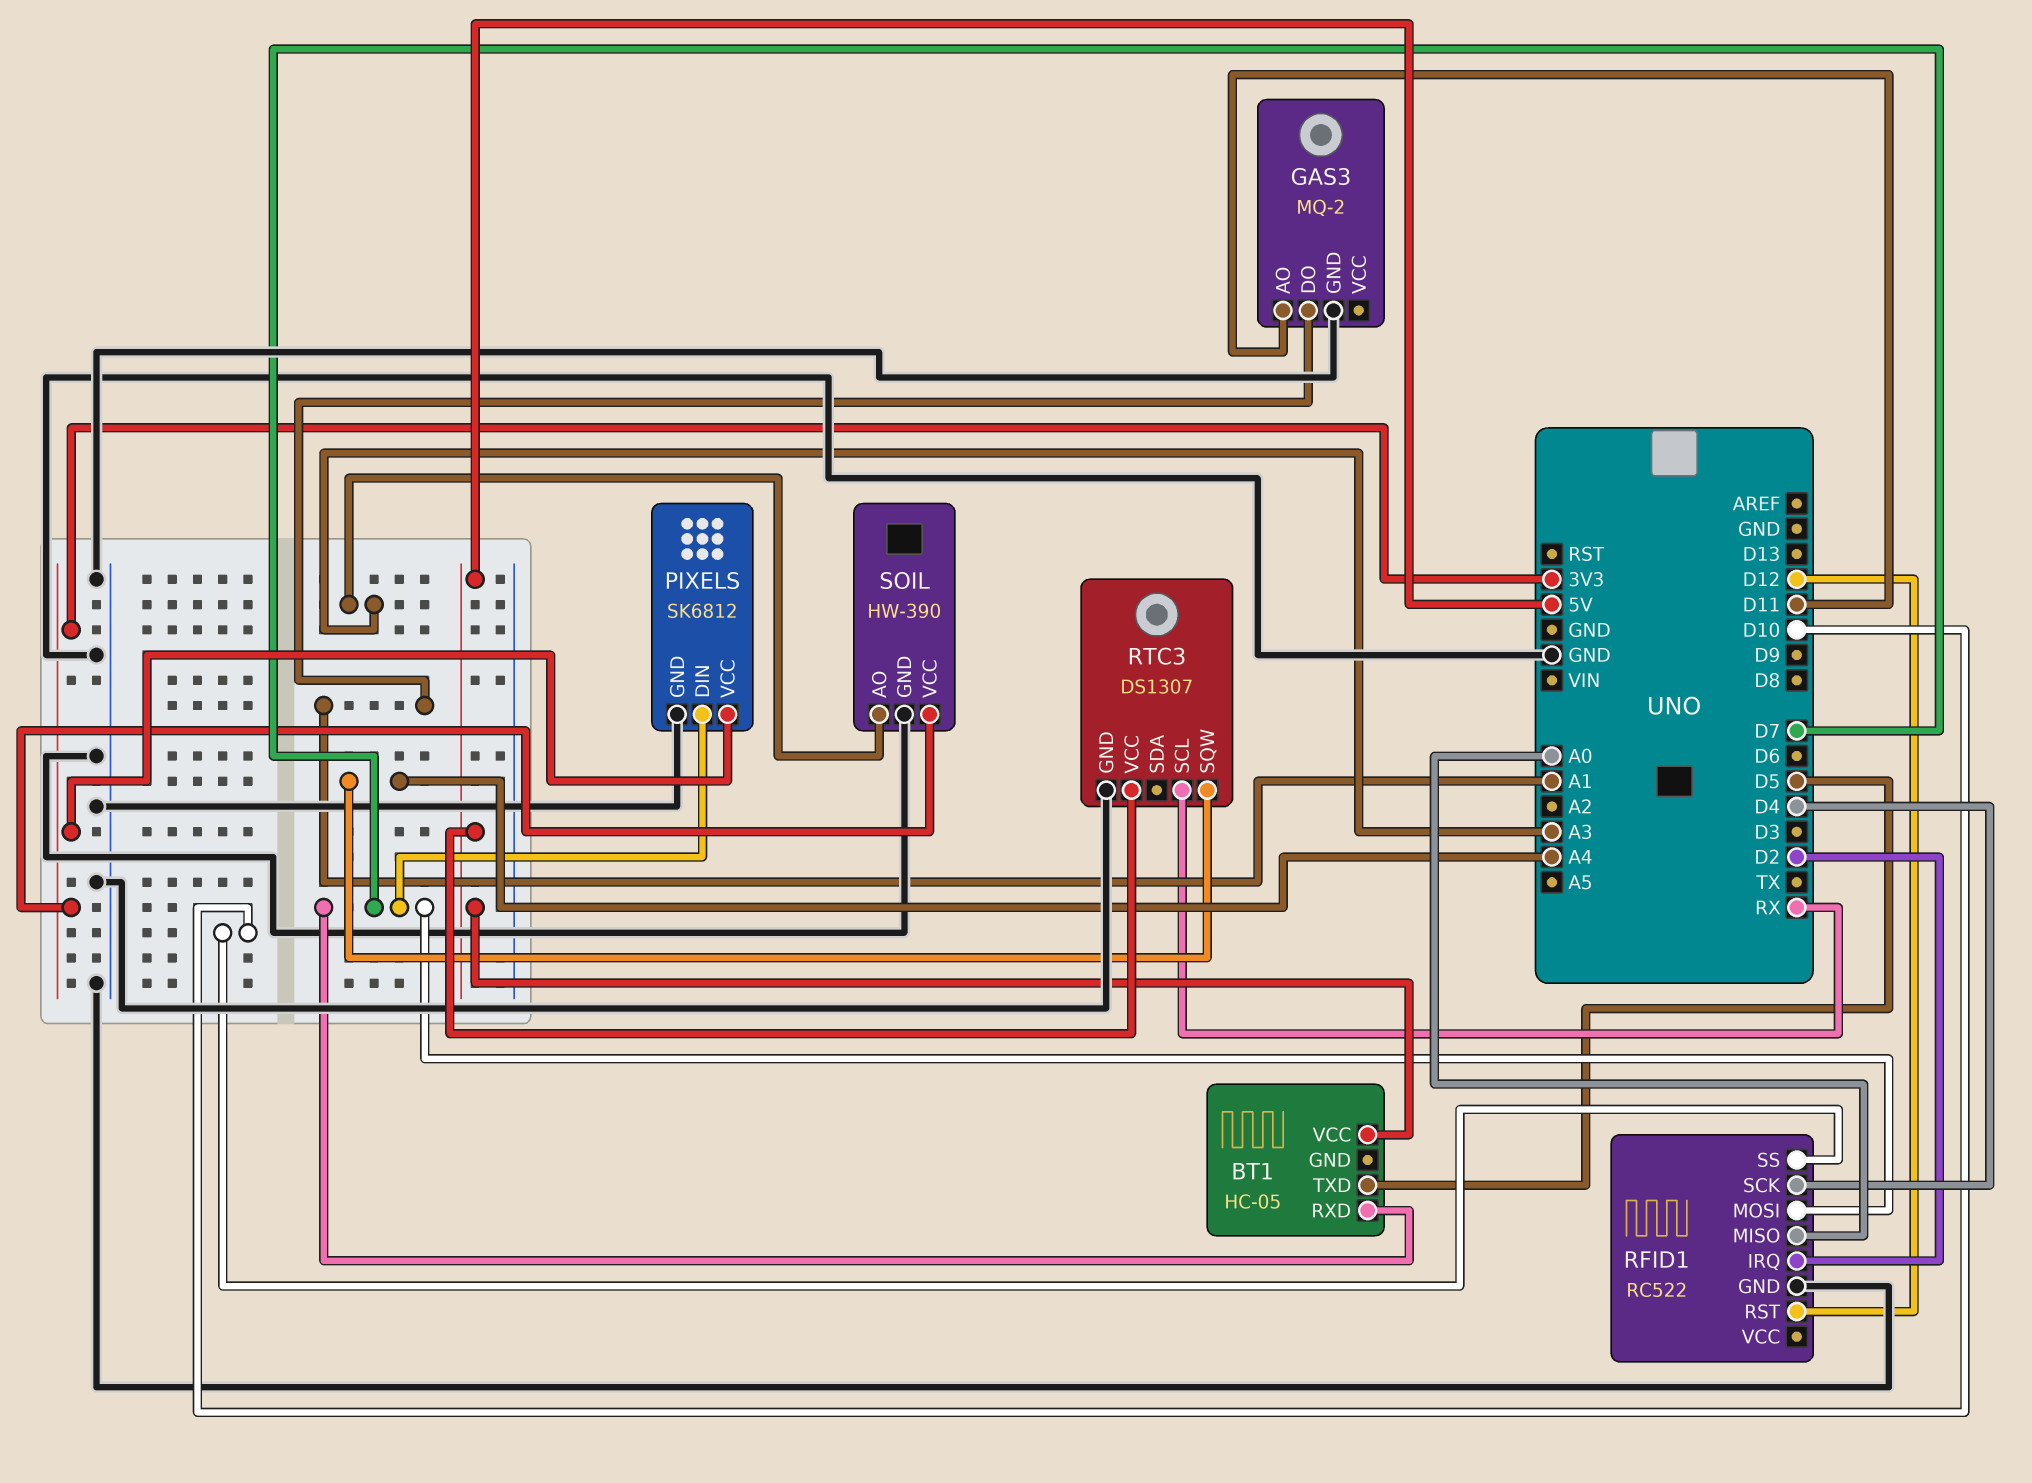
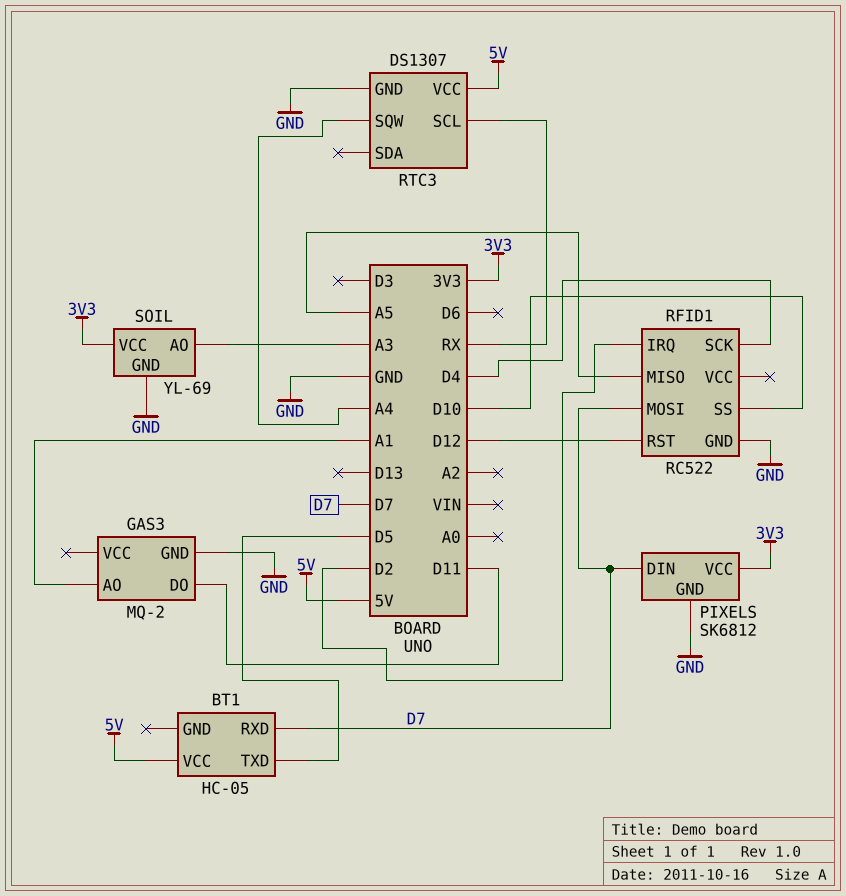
GAS3 pin AO: D11 -> A1
GAS3 pin DO: A1 -> D11
RFID1 pin MISO: A0 -> A5
SOIL: HW-390 -> YL-69

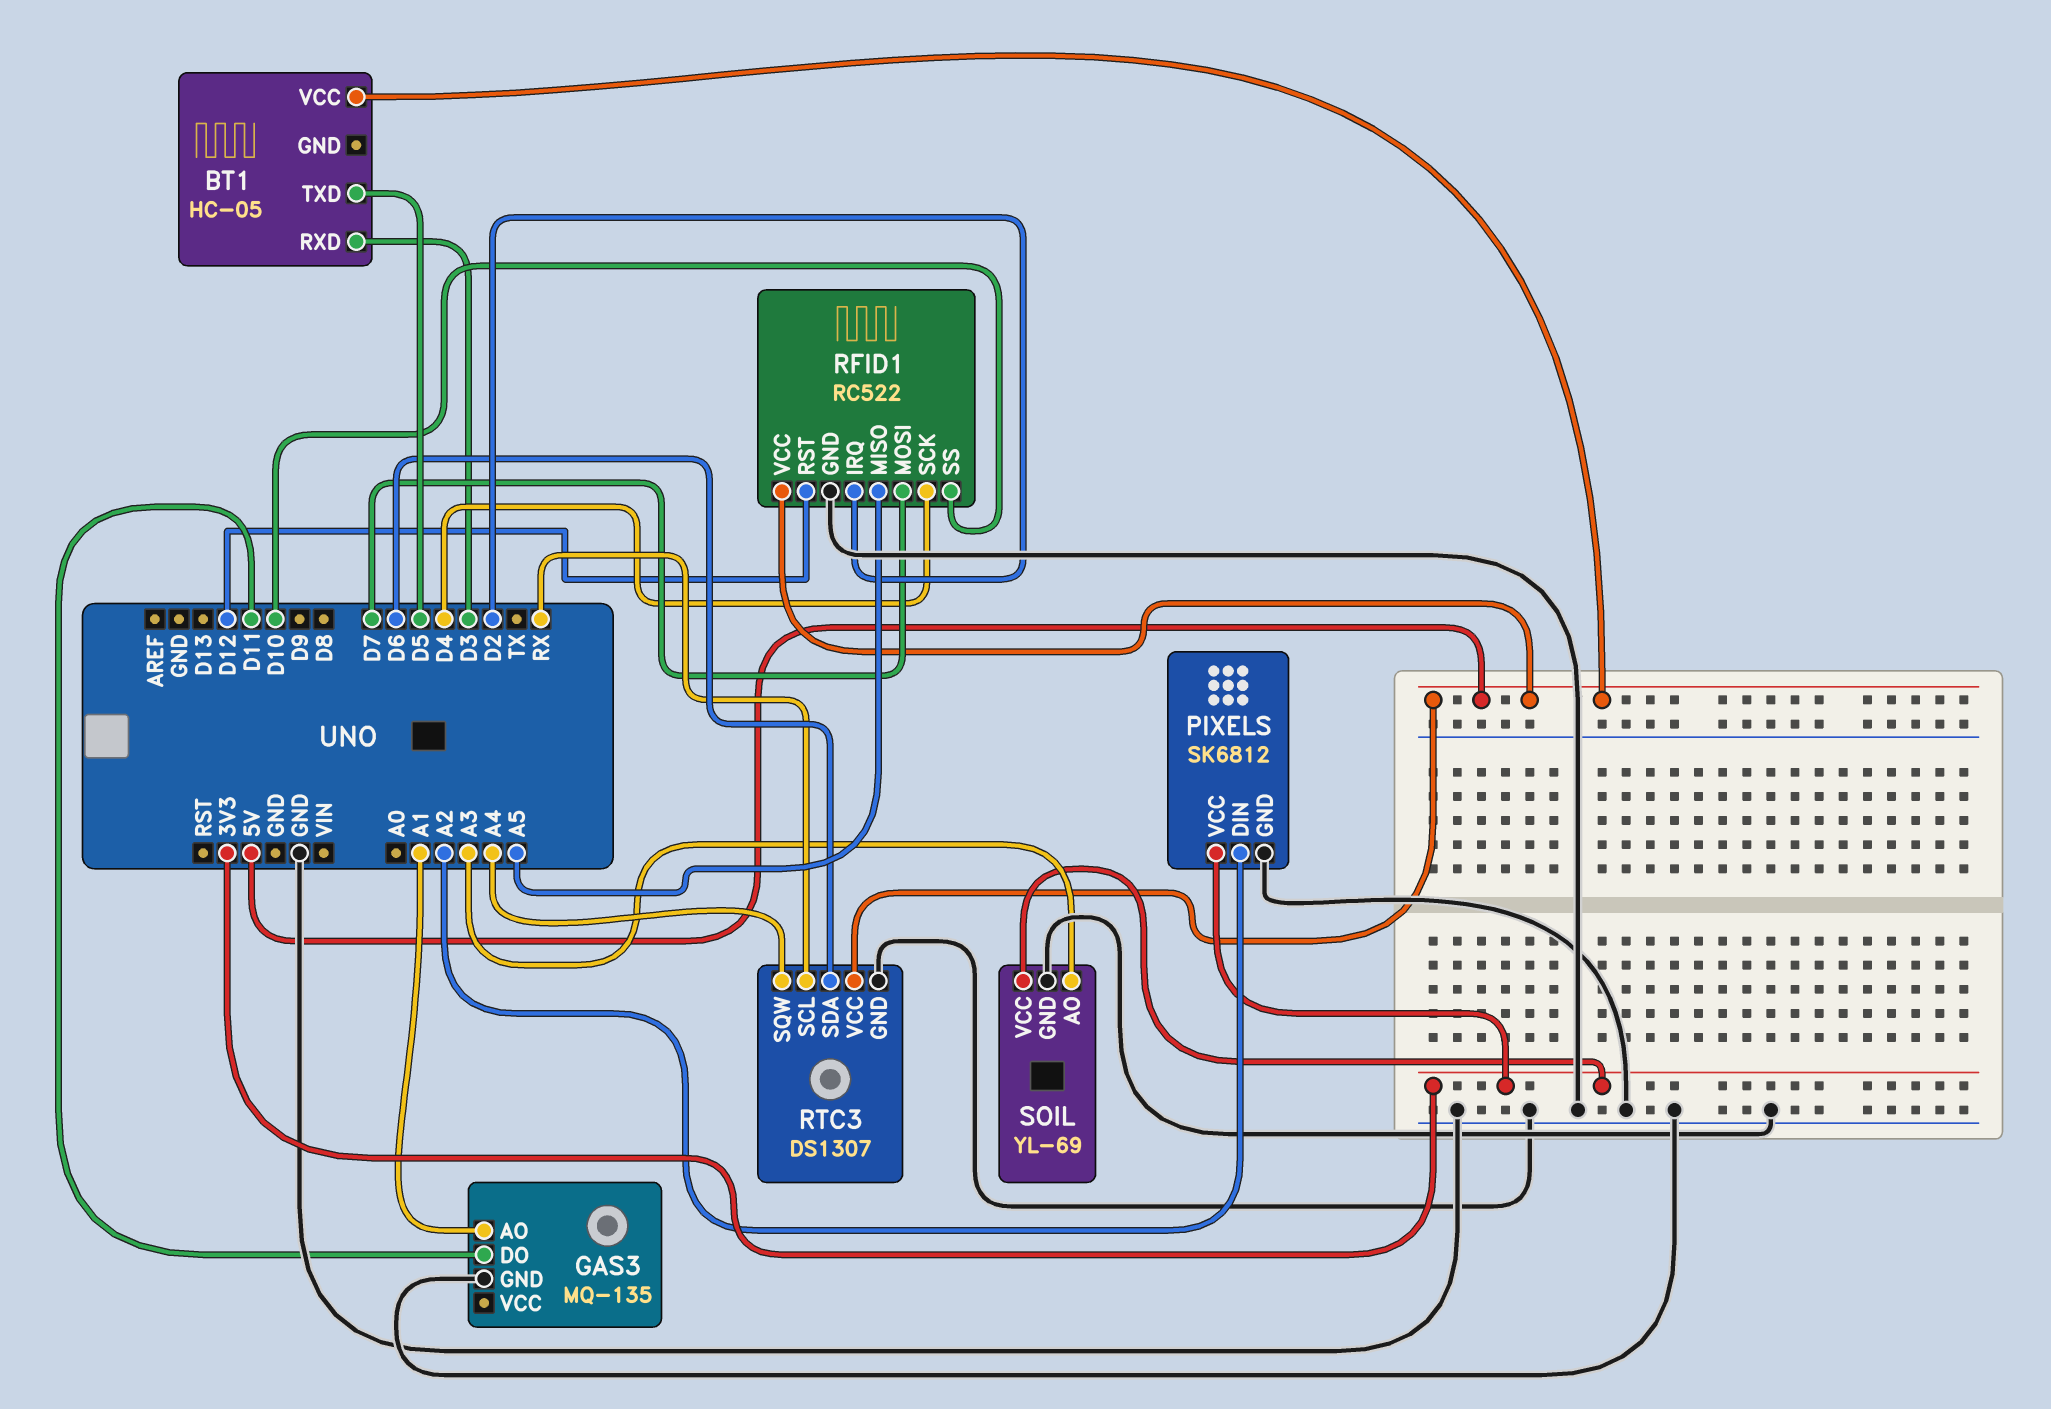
BT1 pin RXD: D7 -> D3
GAS3: MQ-2 -> MQ-135
PIXELS pin DIN: D7 -> A2
RFID1 pin VCC: none -> 5V
RTC3 pin SDA: none -> D6

